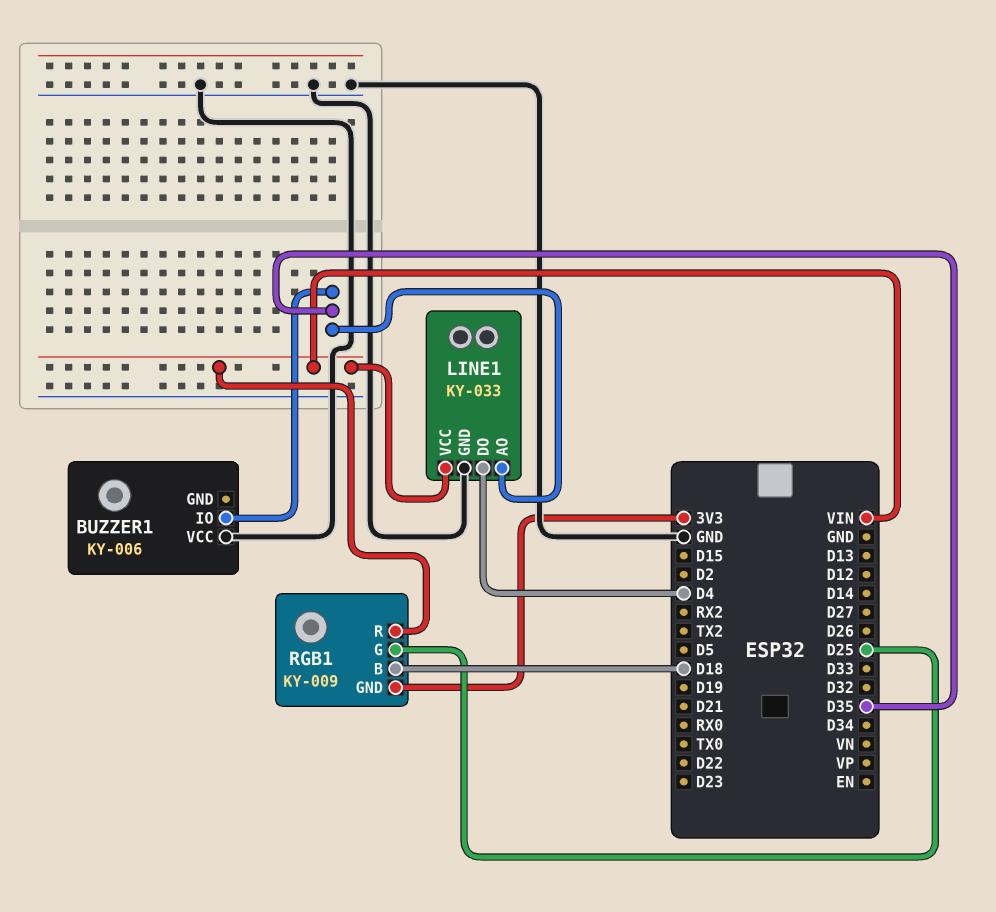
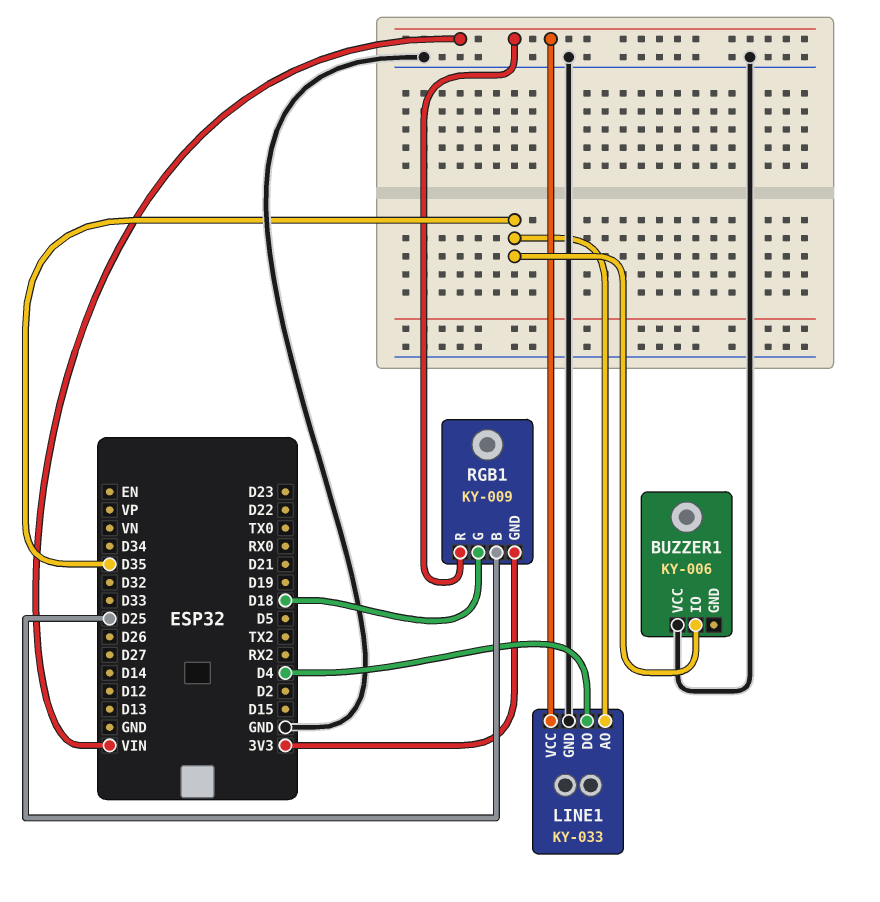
RGB1 pin B: D18 -> D25
RGB1 pin G: D25 -> D18

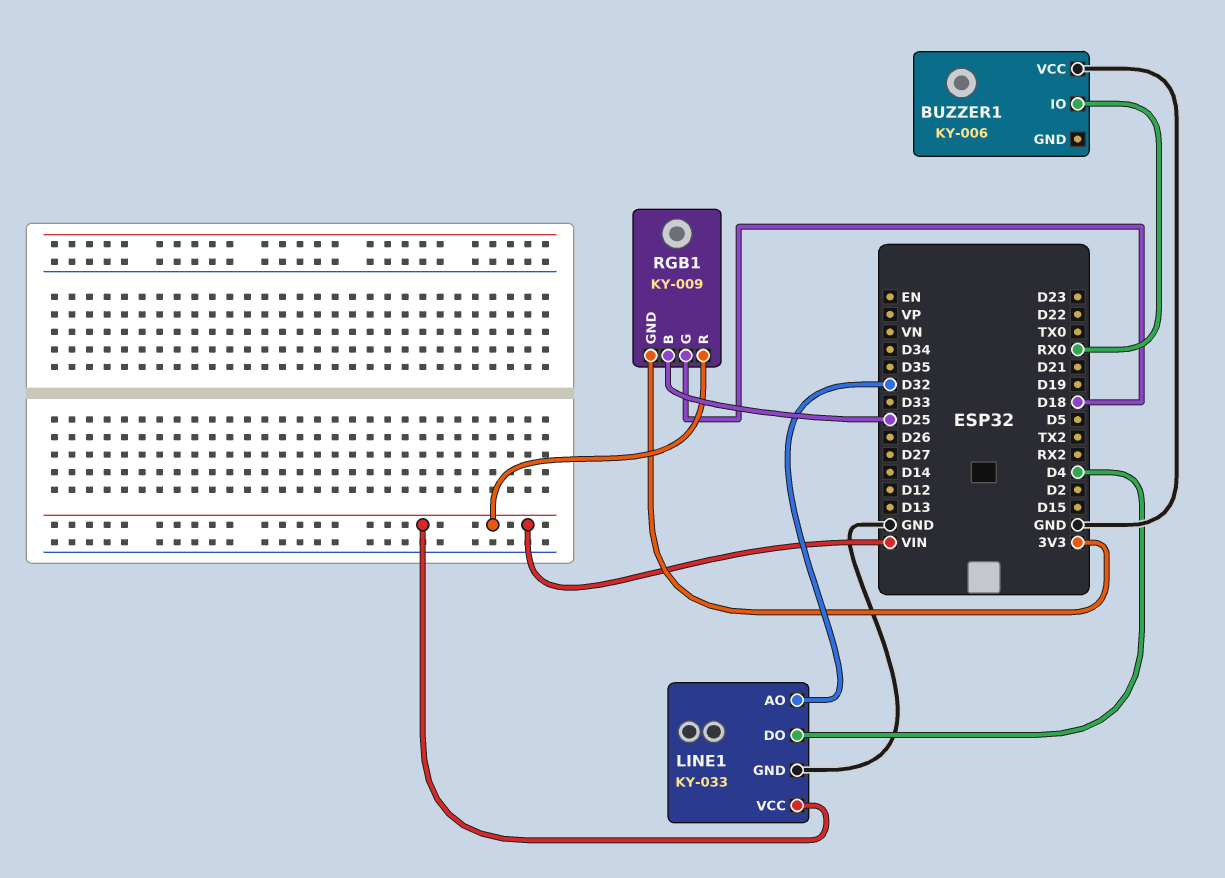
BUZZER1 pin IO: D35 -> RX0
LINE1 pin AO: D35 -> D32

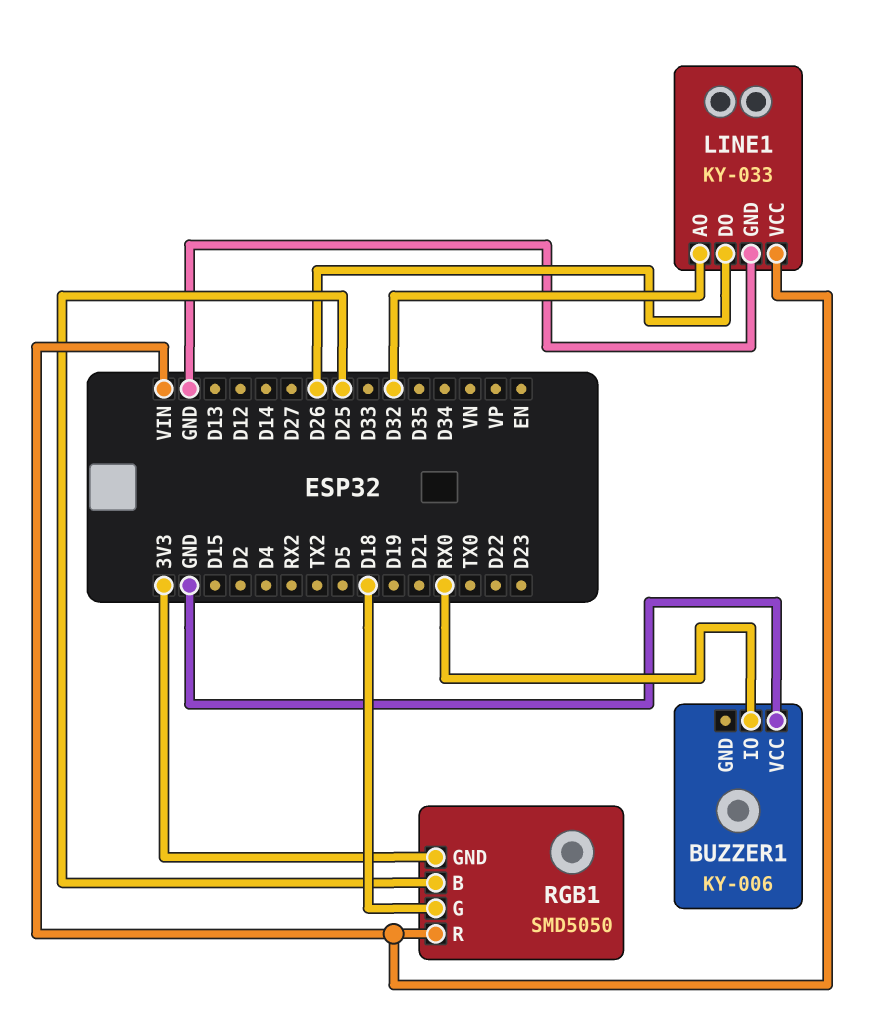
LINE1 pin DO: D4 -> D26
RGB1: KY-009 -> SMD5050

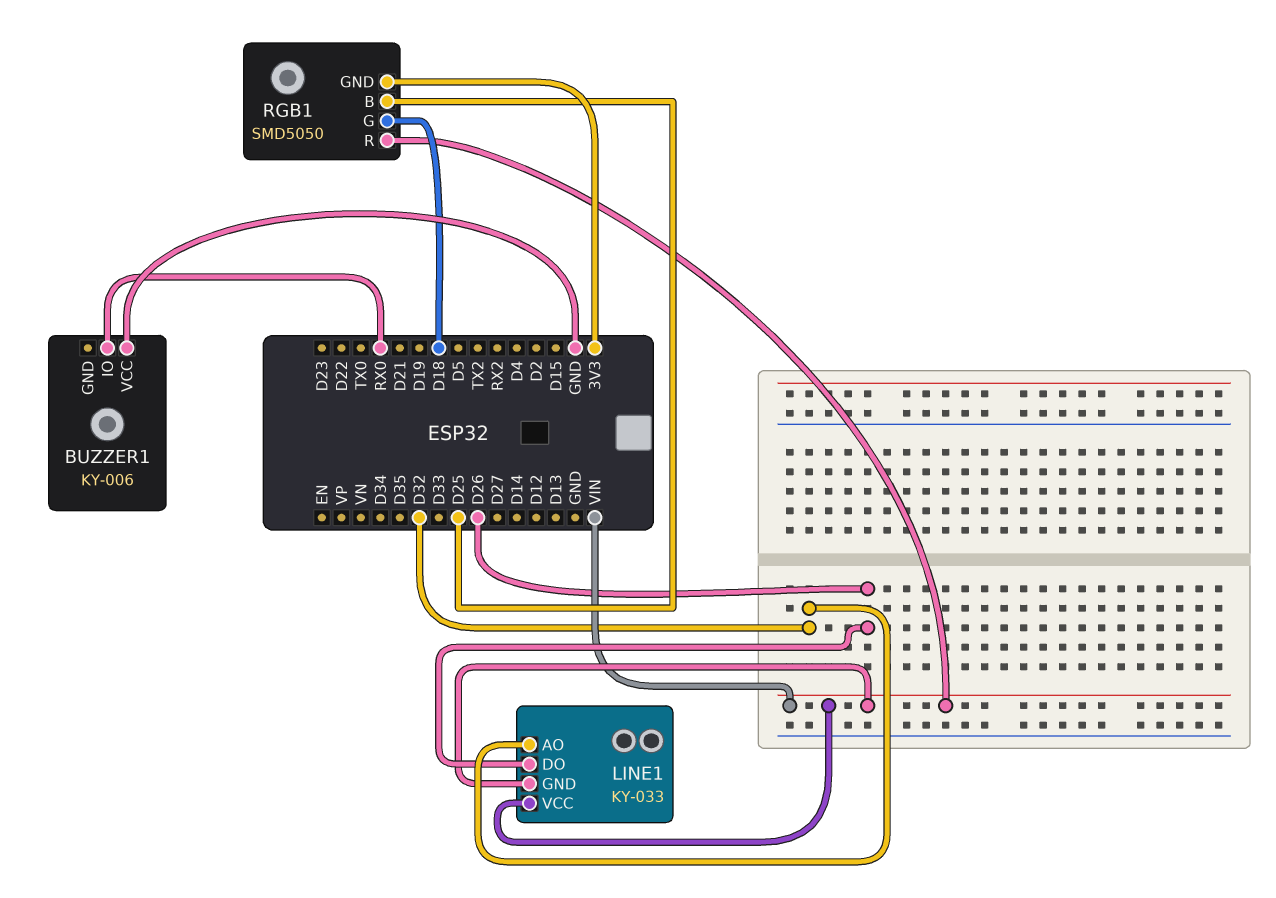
LINE1 pin GND: GND -> VIN

